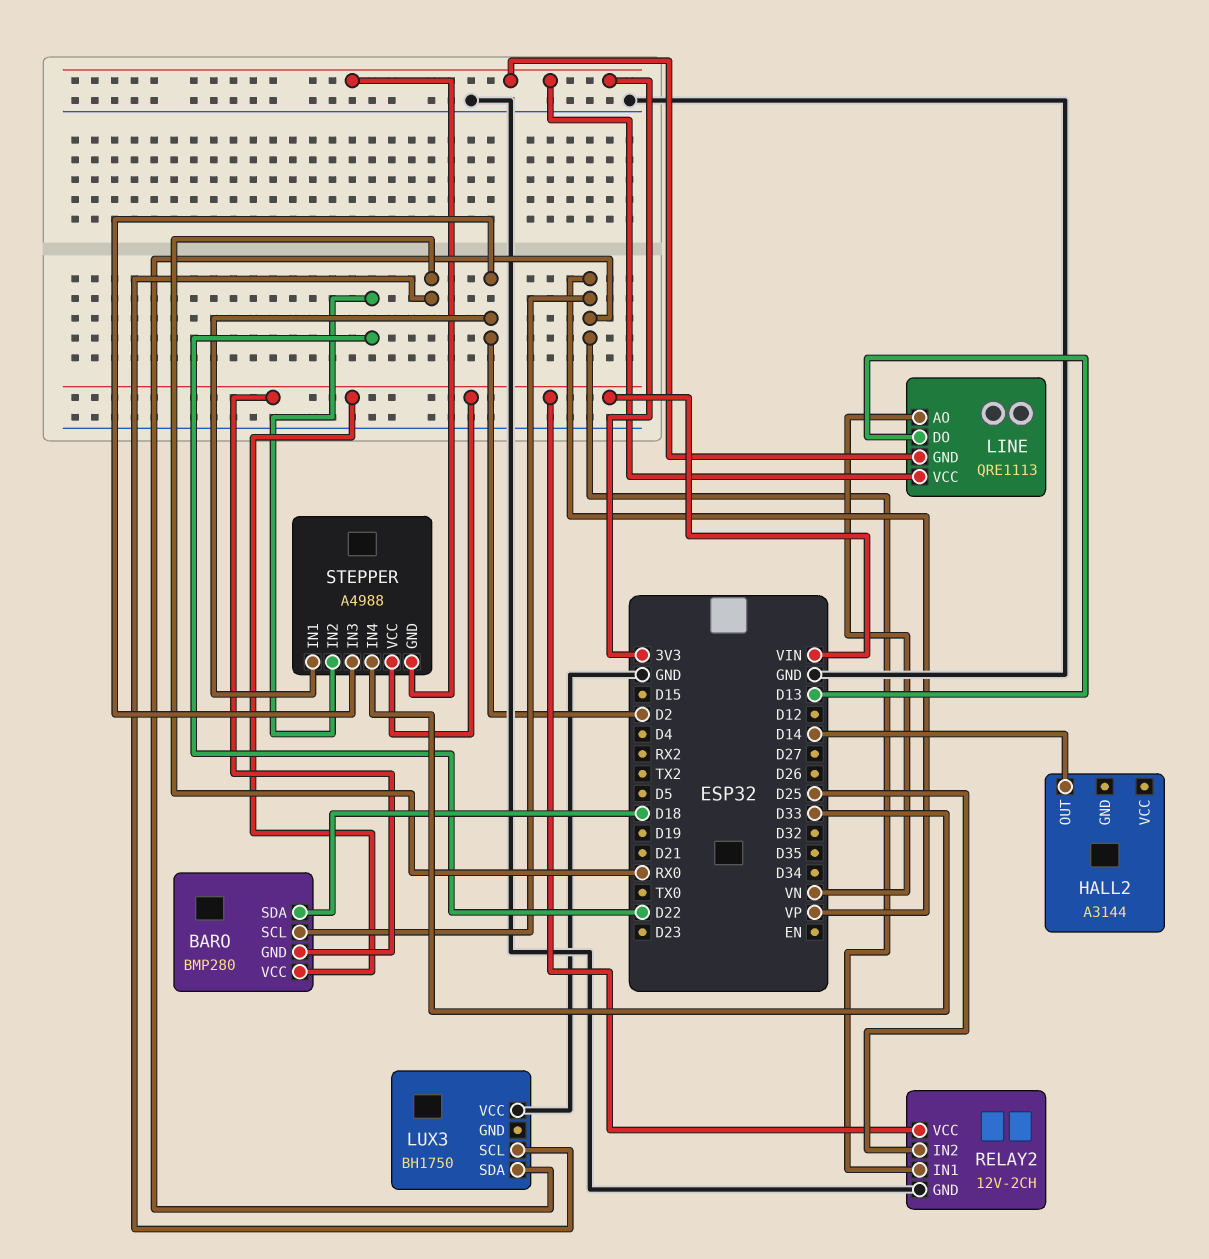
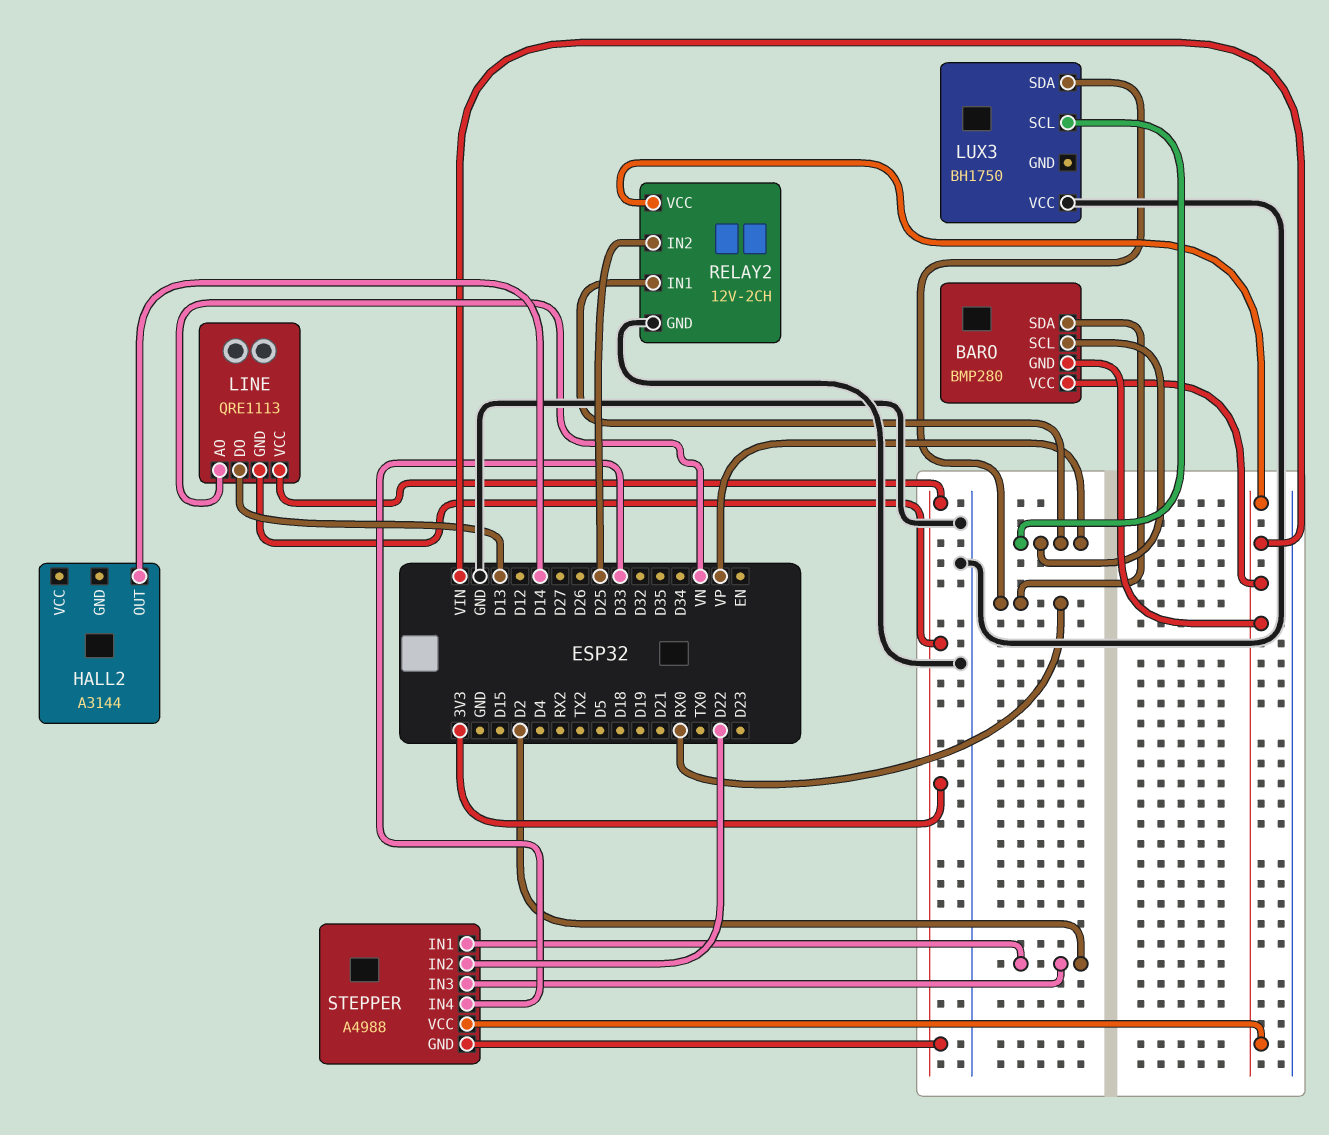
BARO pin SDA: D18 -> RX0
LUX3 pin SCL: RX0 -> VP
LUX3 pin SDA: VP -> RX0

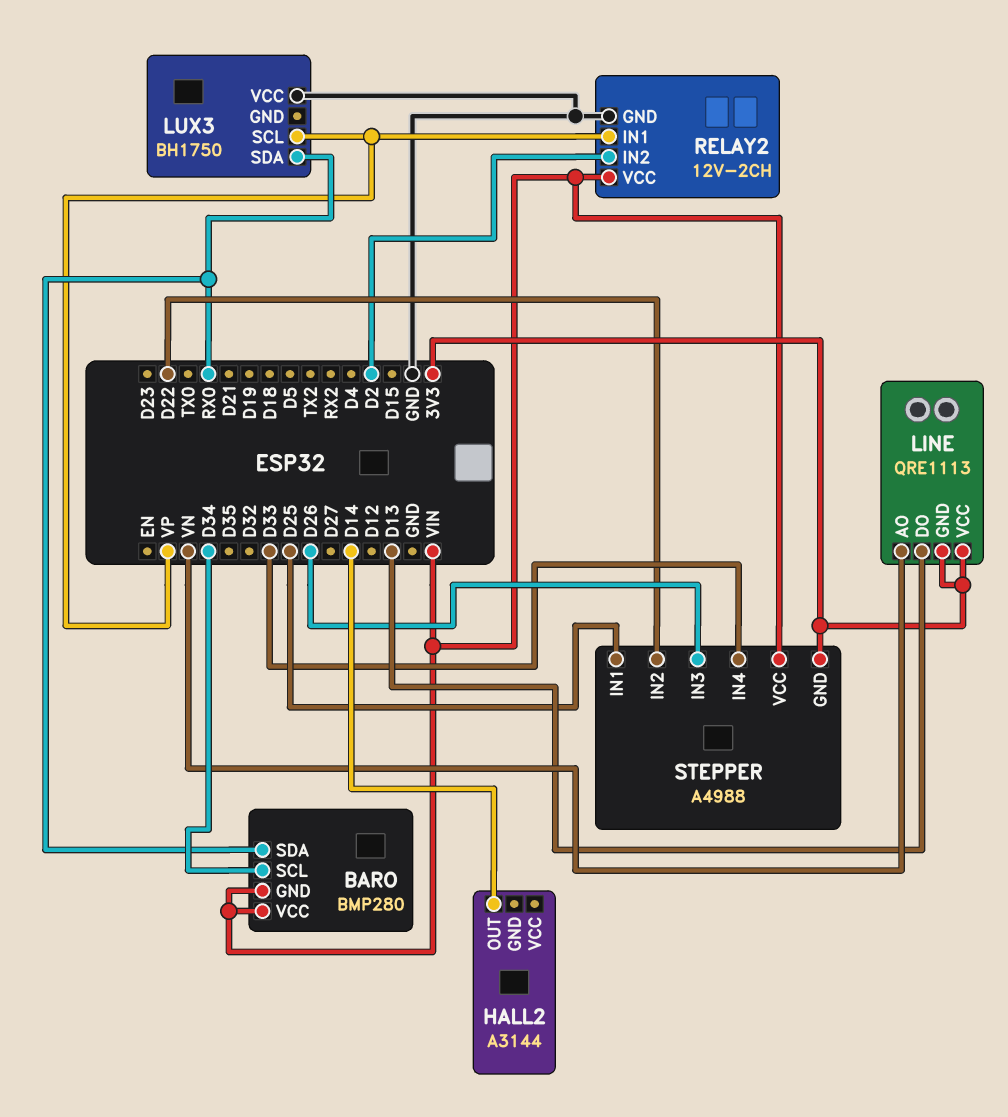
BARO pin SCL: VP -> D34
RELAY2 pin IN2: D25 -> D2
STEPPER pin IN1: D2 -> D25
STEPPER pin IN3: D2 -> D26

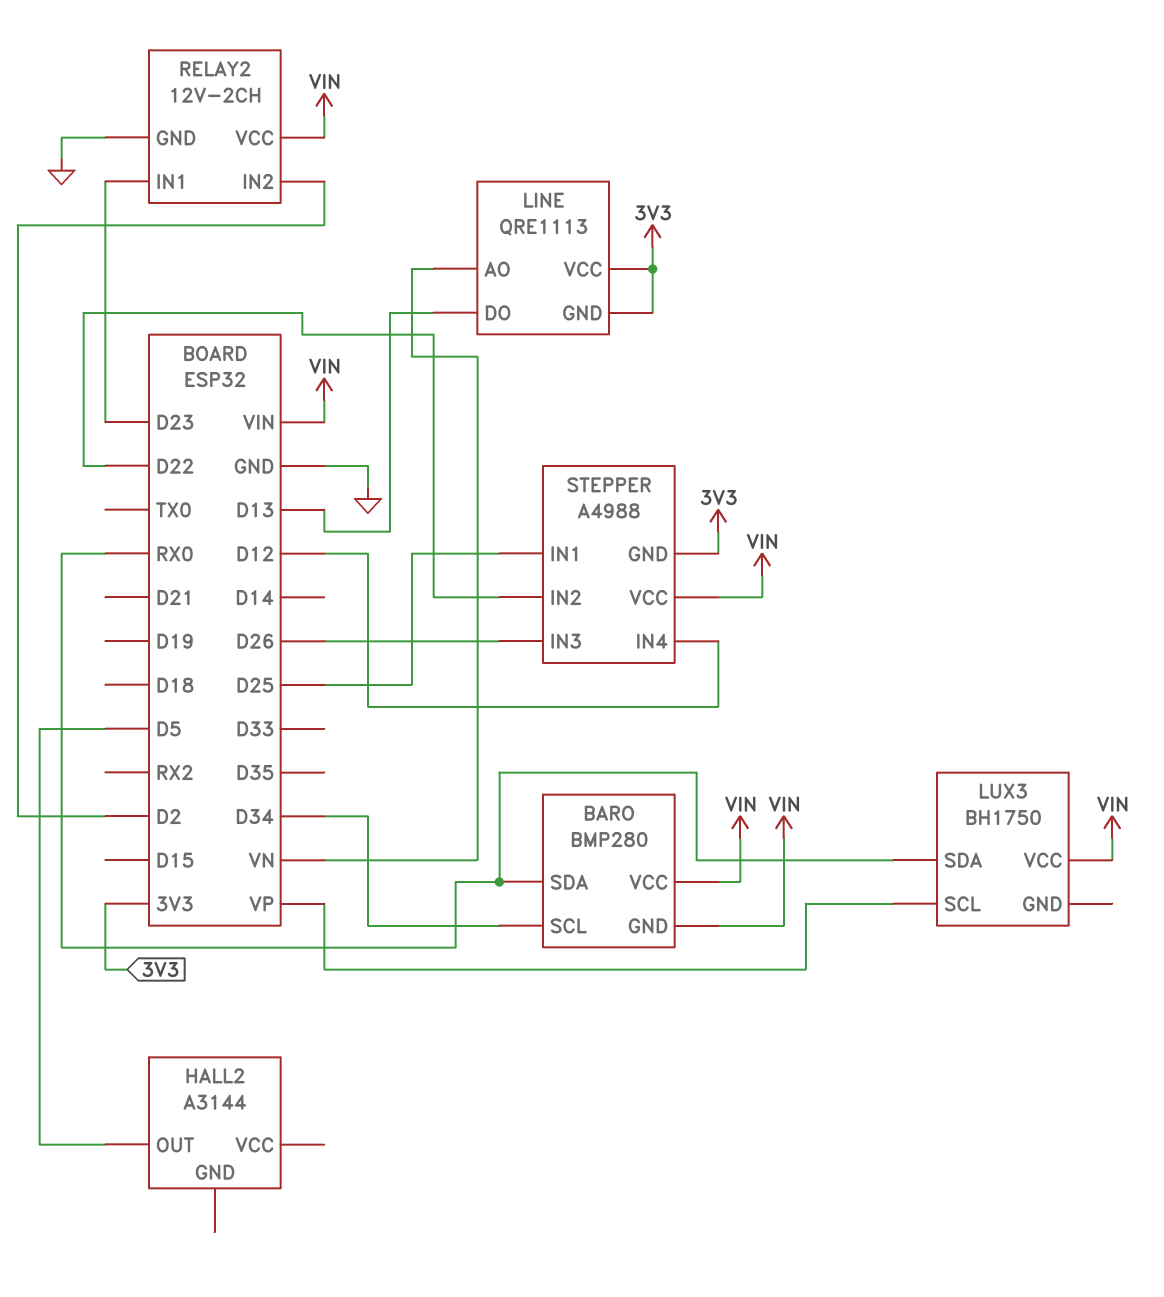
HALL2 pin OUT: D14 -> D5
LUX3 pin VCC: GND -> VIN
RELAY2 pin IN1: VP -> D23
STEPPER pin IN4: D33 -> D12

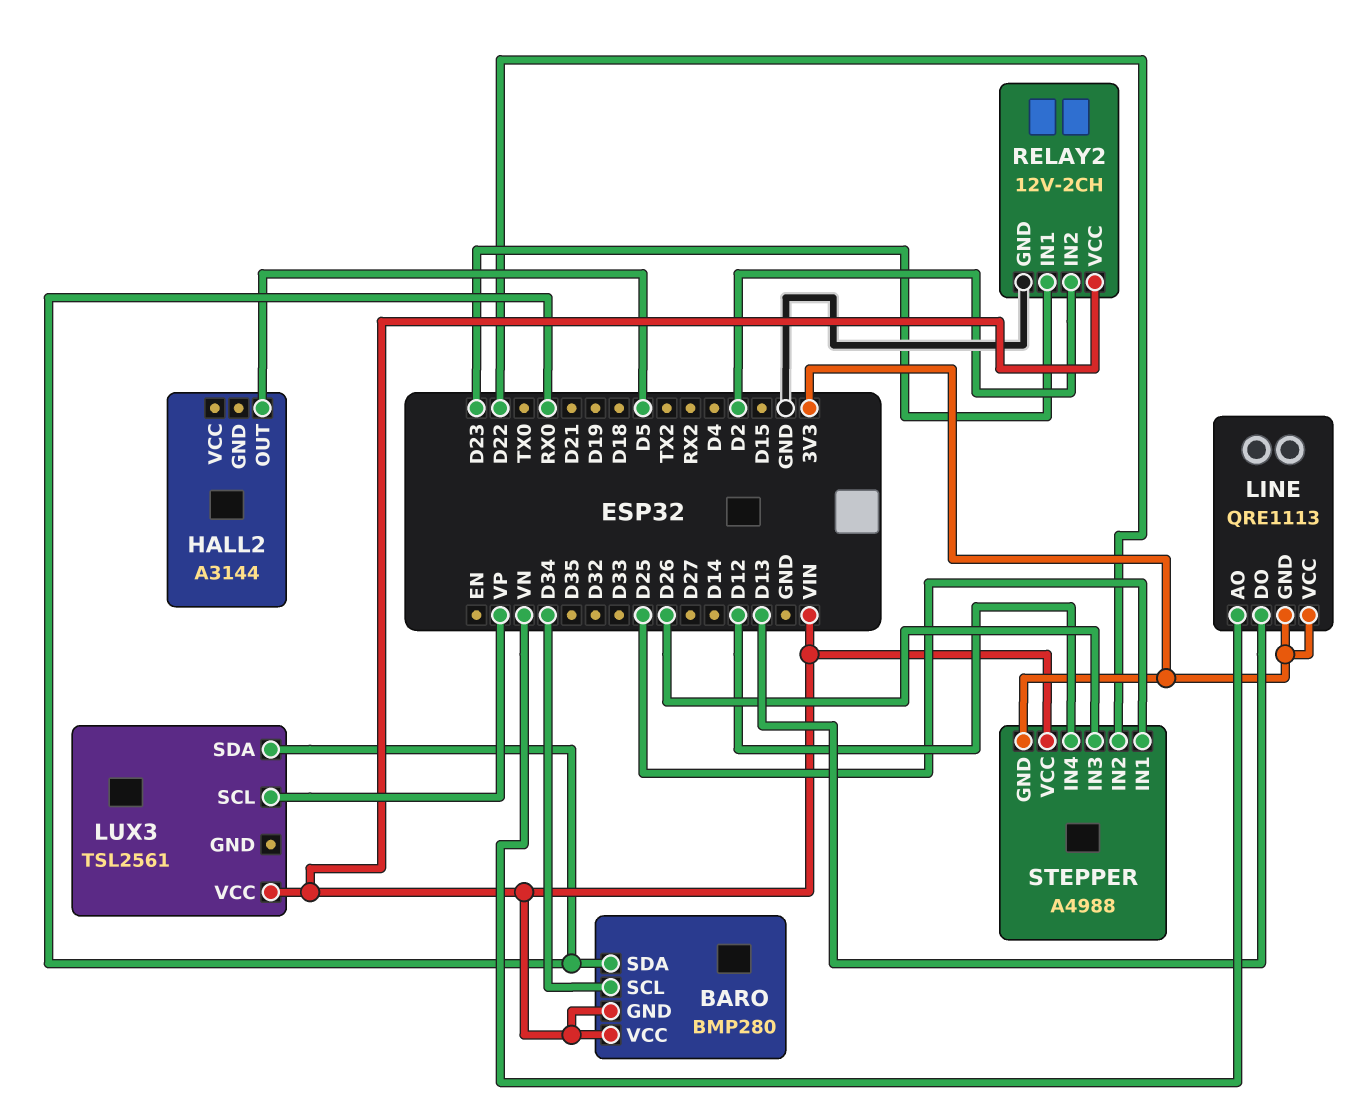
LUX3: BH1750 -> TSL2561

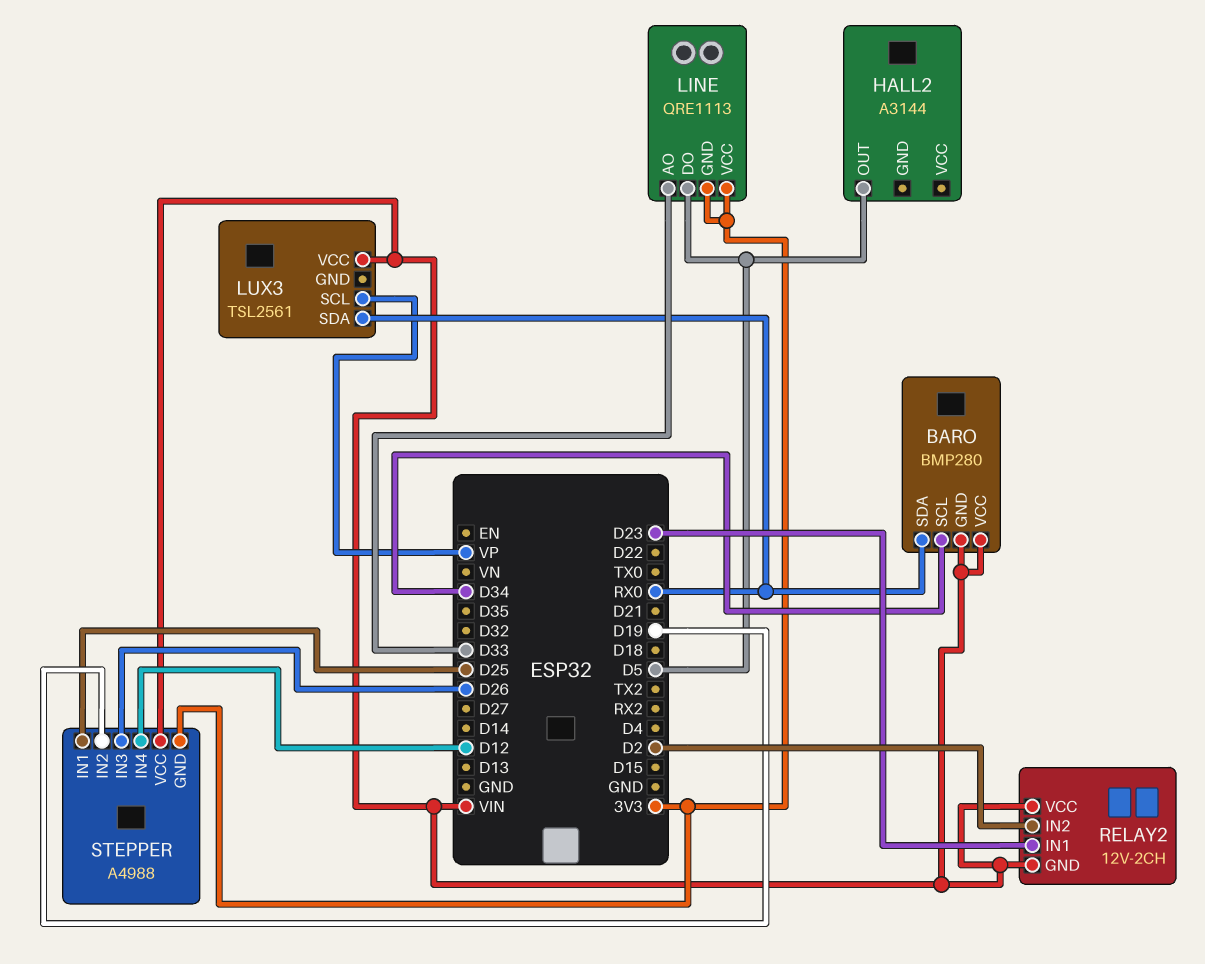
LINE pin AO: VN -> D33
LINE pin DO: D13 -> D5
RELAY2 pin GND: GND -> VIN
STEPPER pin IN2: D22 -> D19

